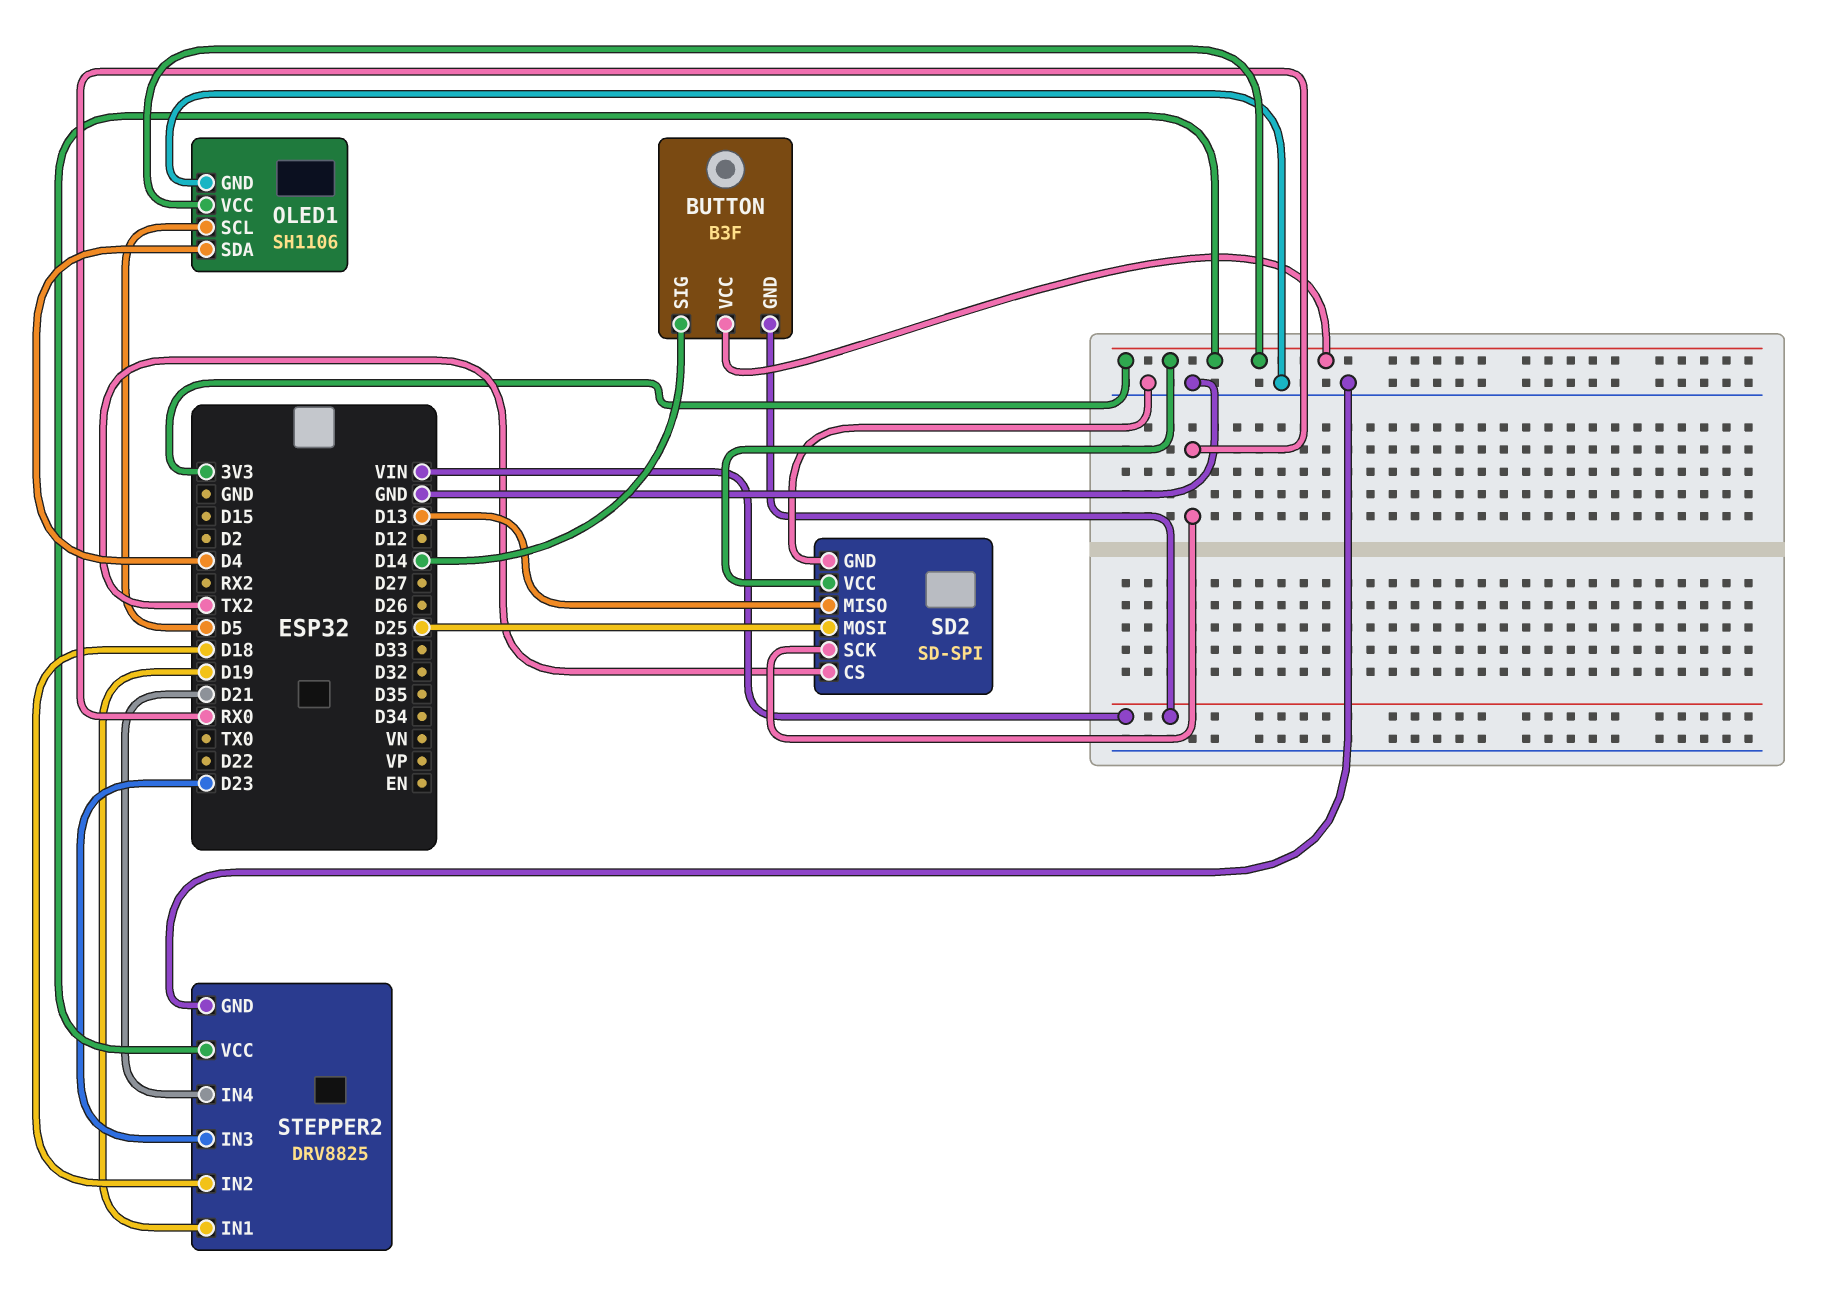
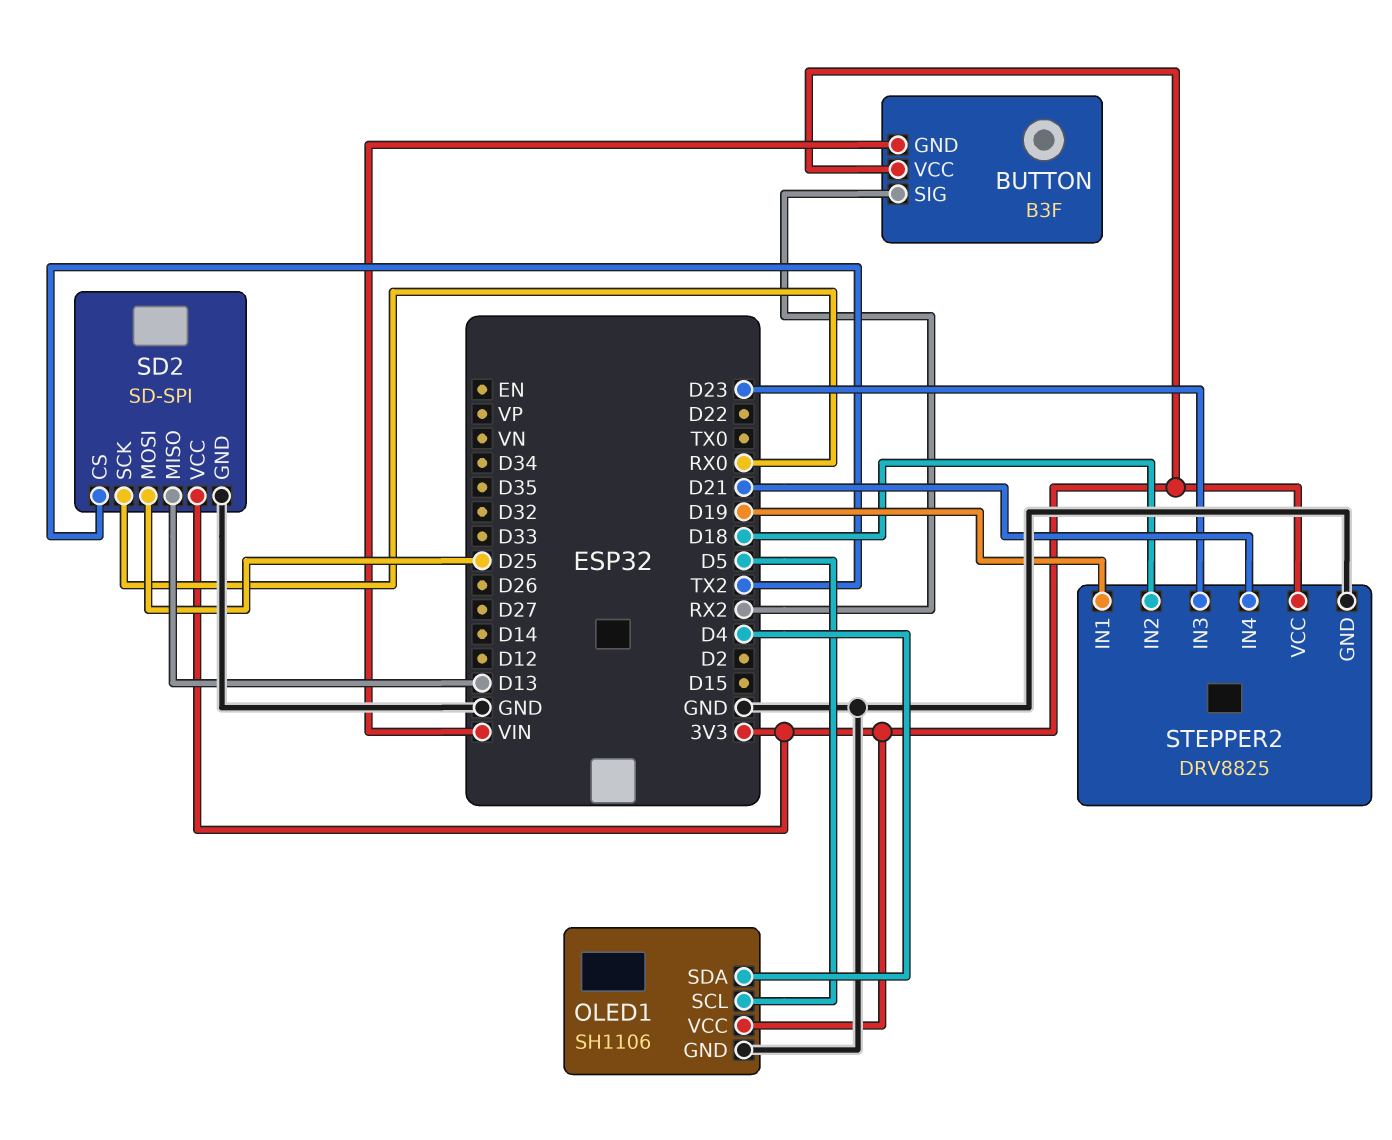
BUTTON pin SIG: D14 -> RX2

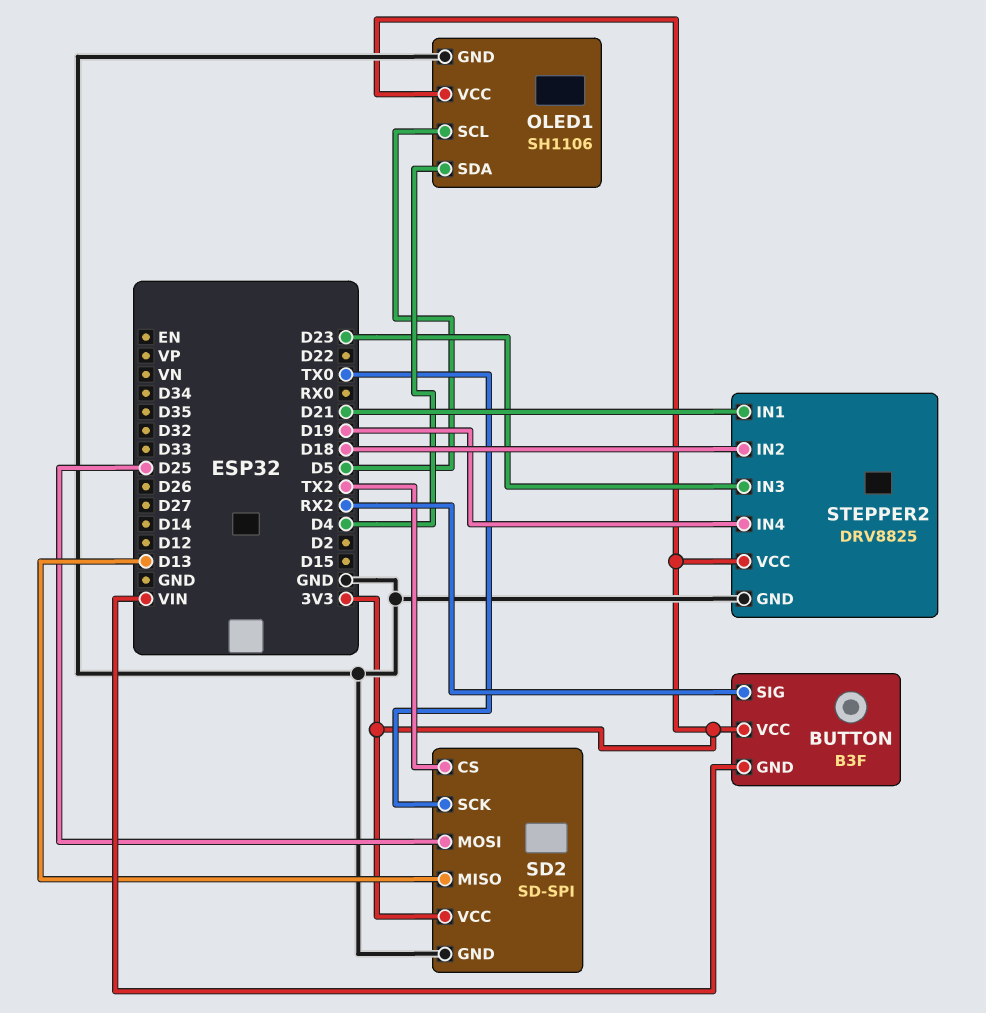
SD2 pin SCK: RX0 -> TX0
STEPPER2 pin IN1: D19 -> D21
STEPPER2 pin IN4: D21 -> D19

